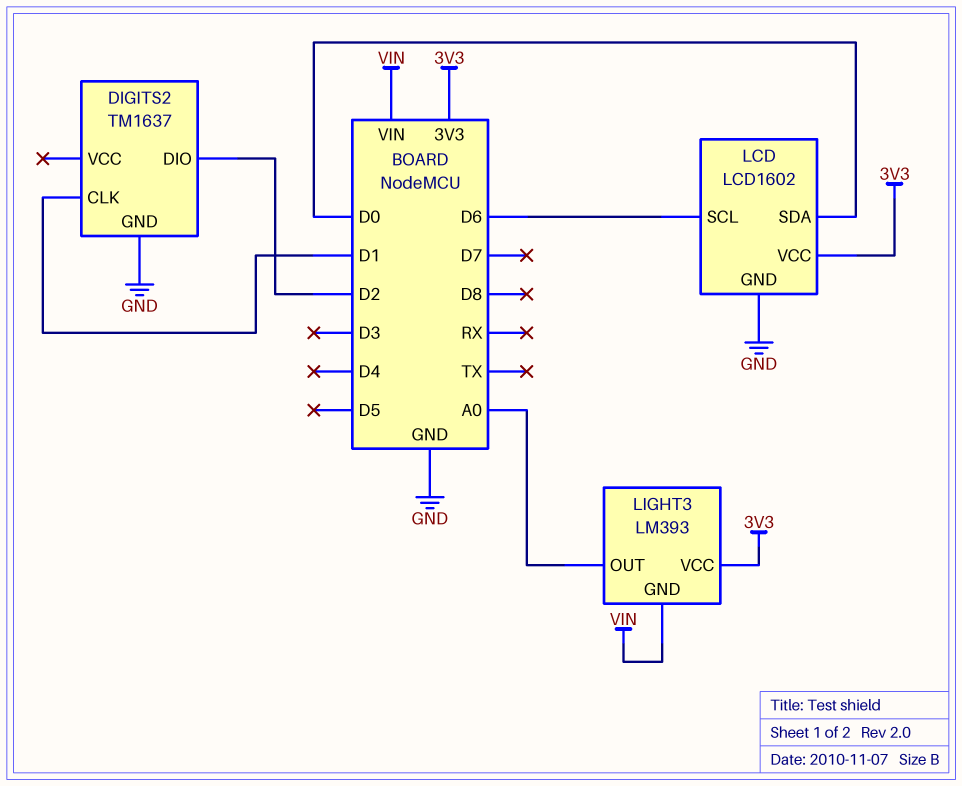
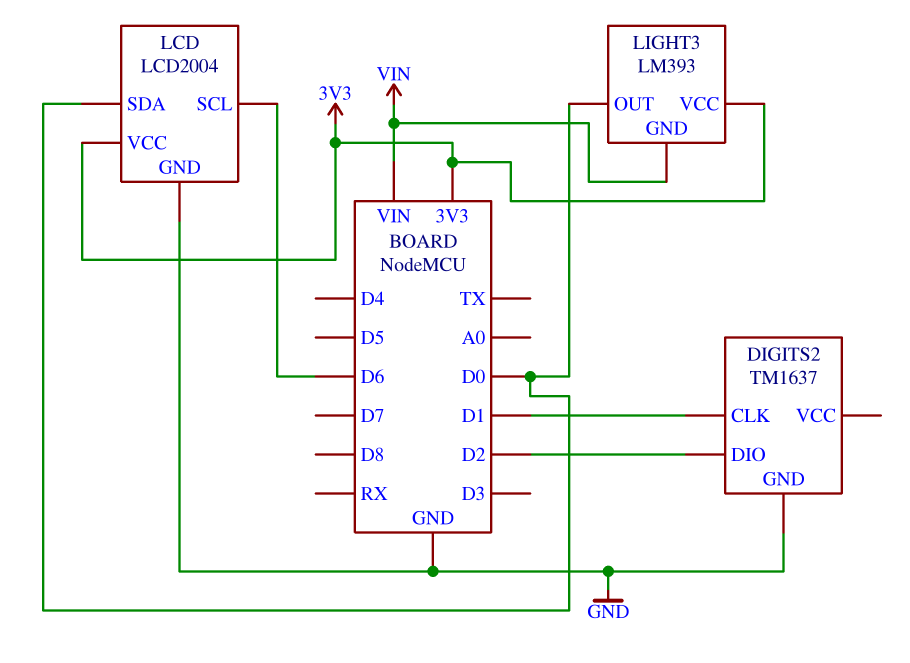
LCD: LCD1602 -> LCD2004
LIGHT3 pin OUT: A0 -> D0

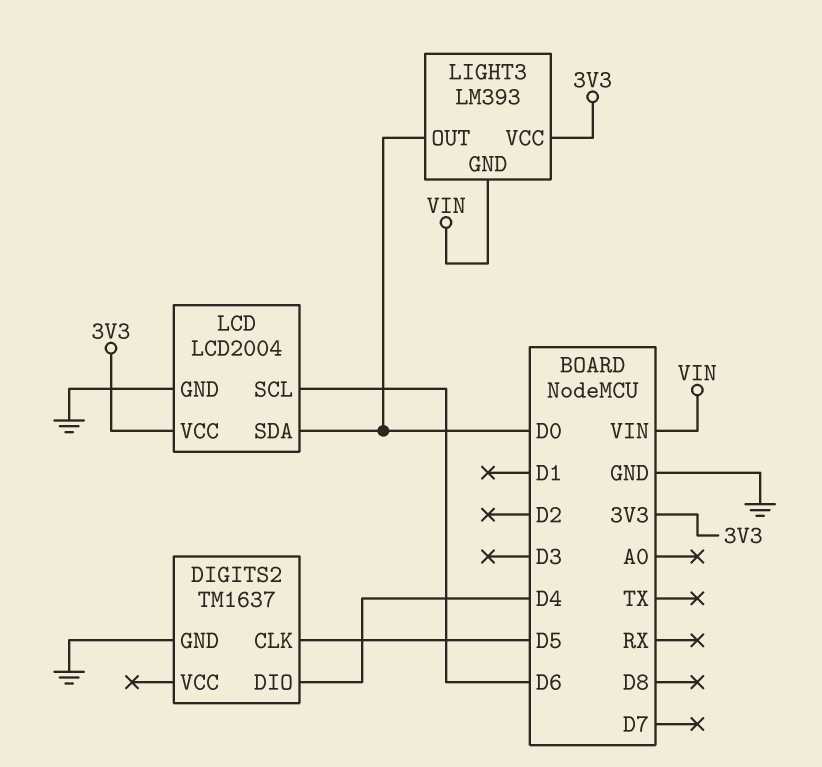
DIGITS2 pin CLK: D1 -> D5
DIGITS2 pin DIO: D2 -> D4

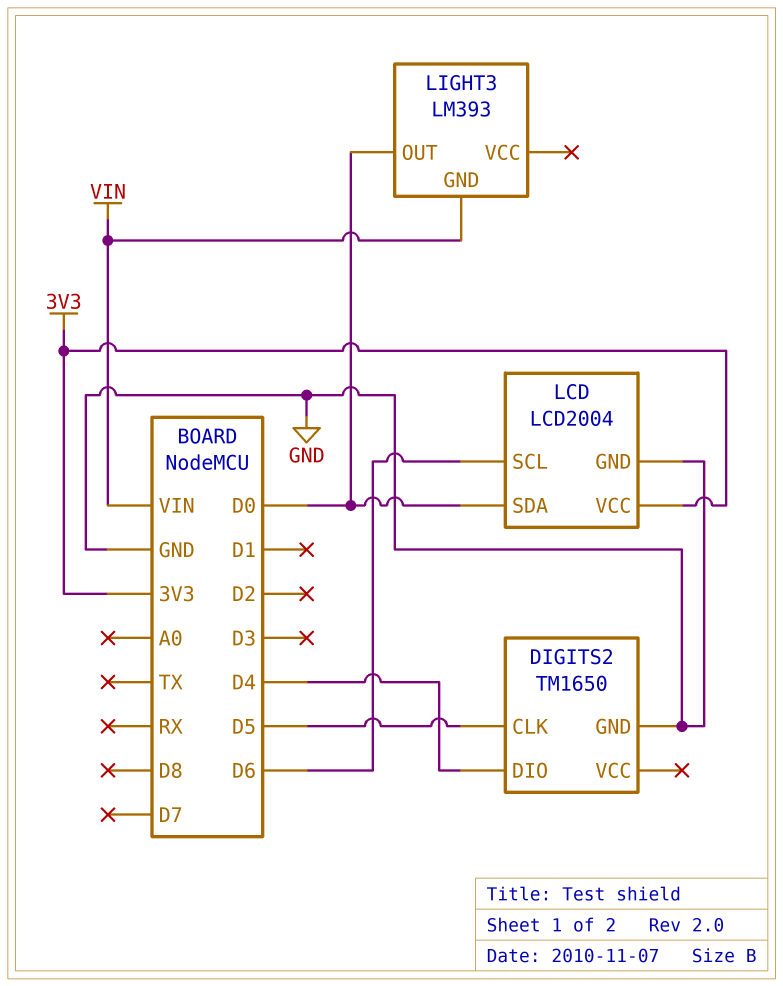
DIGITS2: TM1637 -> TM1650
LIGHT3 pin VCC: 3V3 -> none

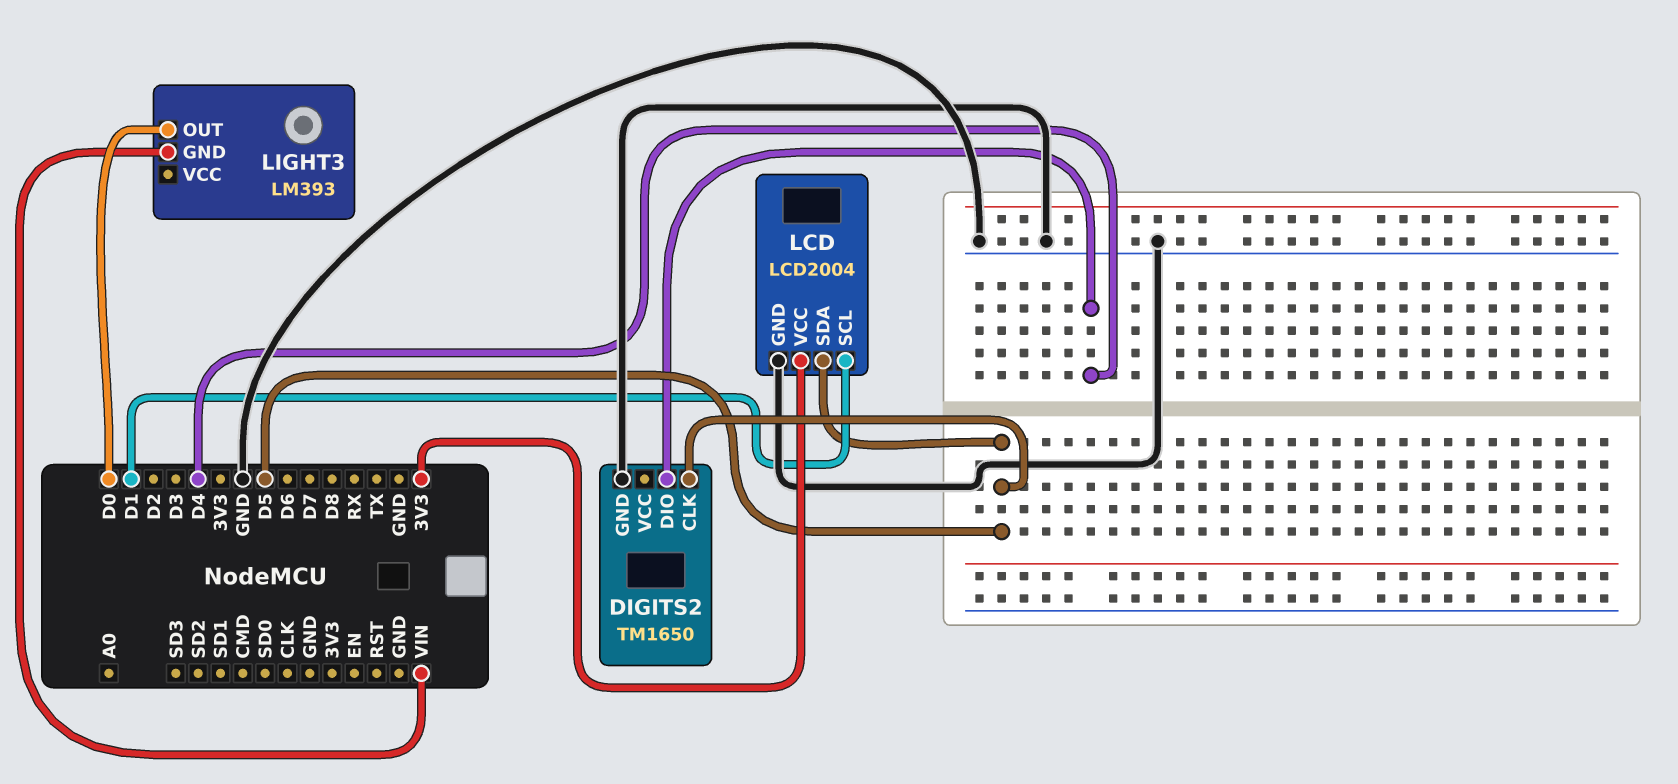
LCD pin SCL: D6 -> D1
LCD pin SDA: D0 -> D5

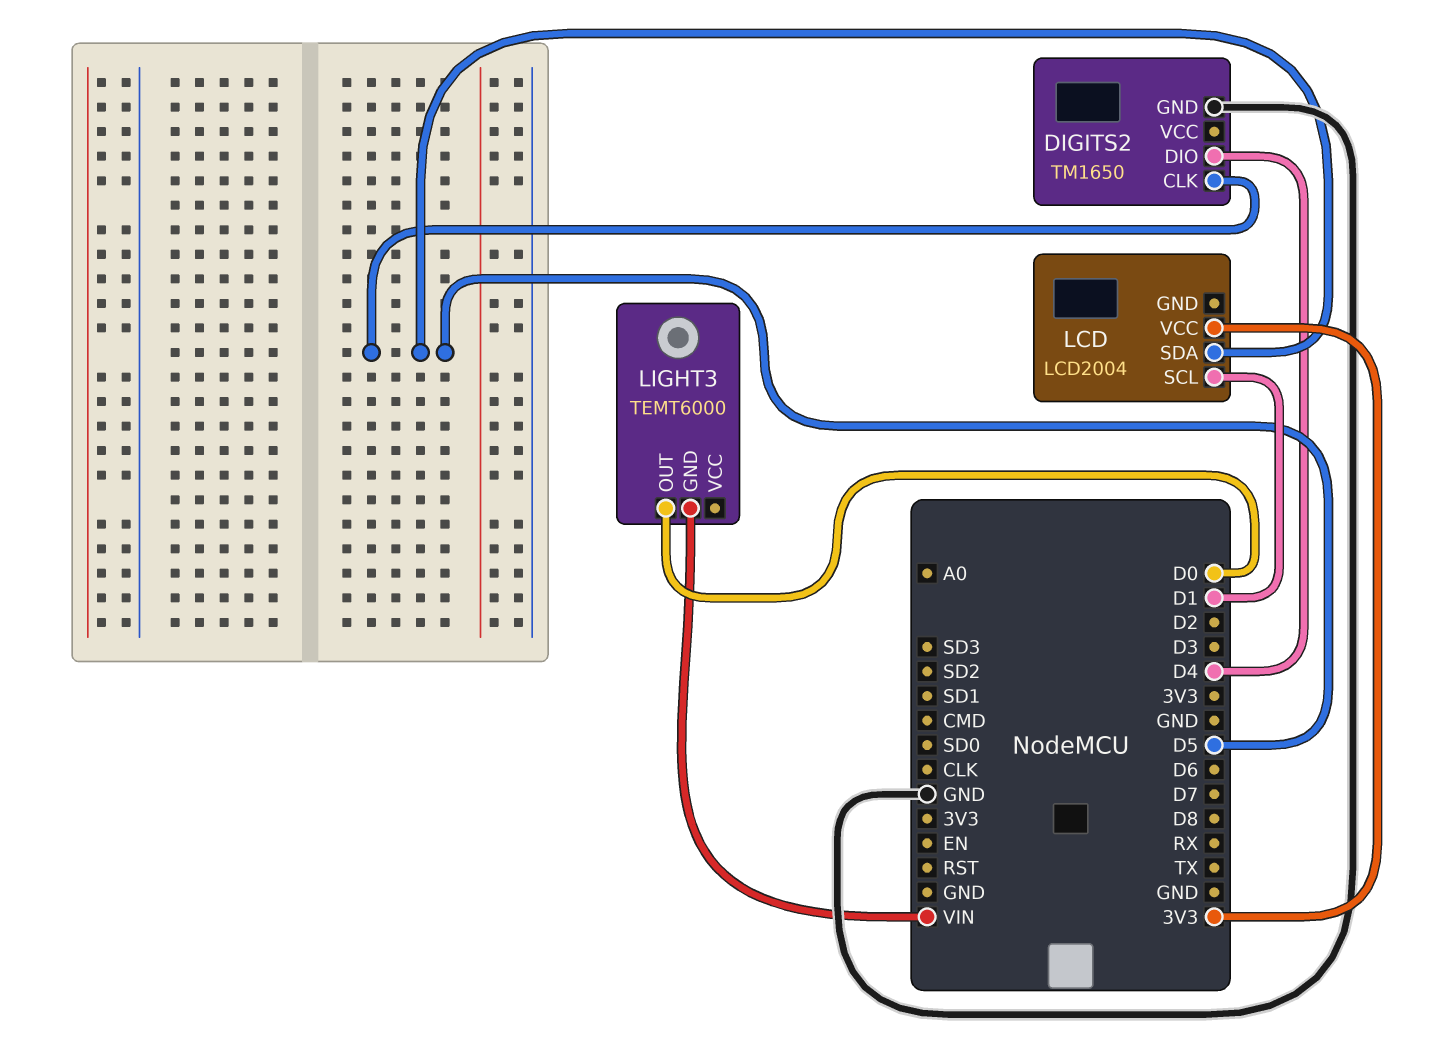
LCD pin GND: GND -> none
LIGHT3: LM393 -> TEMT6000

